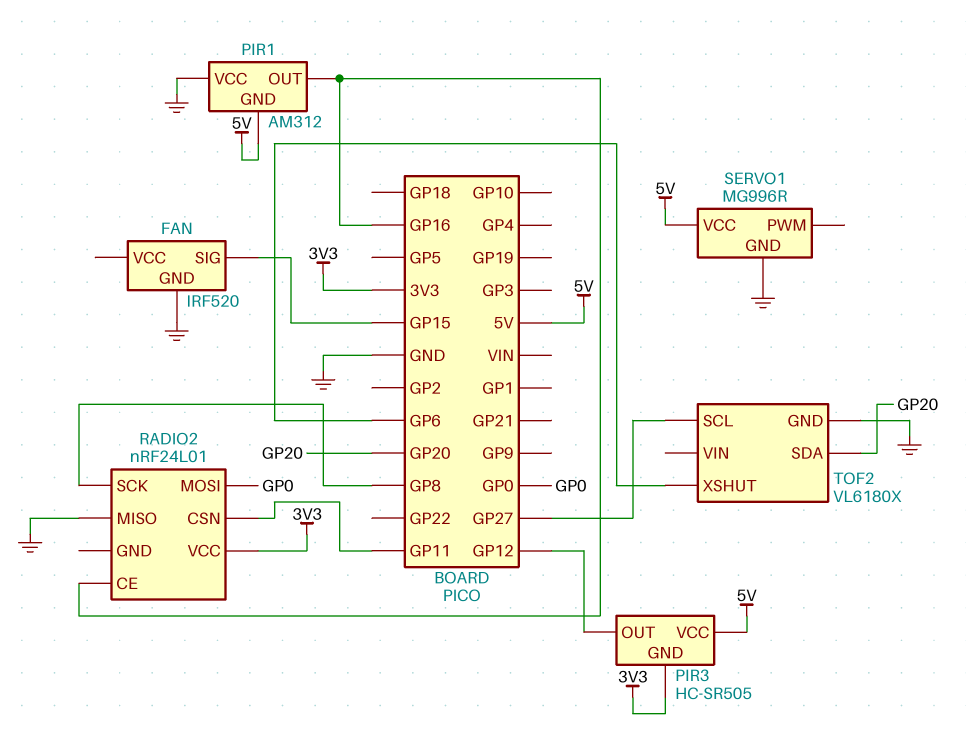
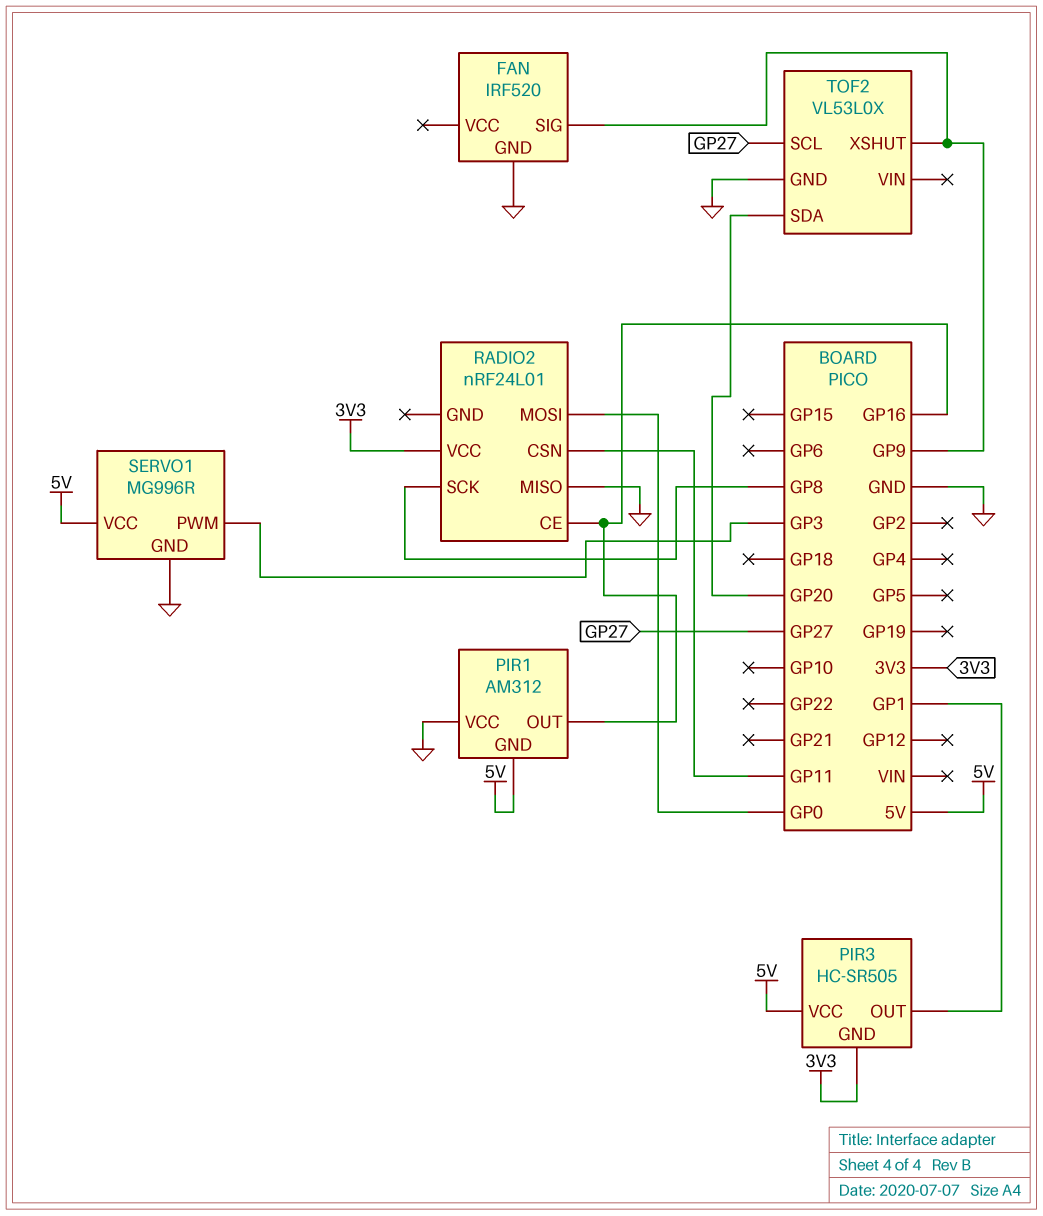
FAN pin SIG: GP15 -> GP9
PIR3 pin OUT: GP12 -> GP1
SERVO1 pin PWM: none -> GP3
TOF2: VL6180X -> VL53L0X
TOF2 pin XSHUT: GP6 -> GP9

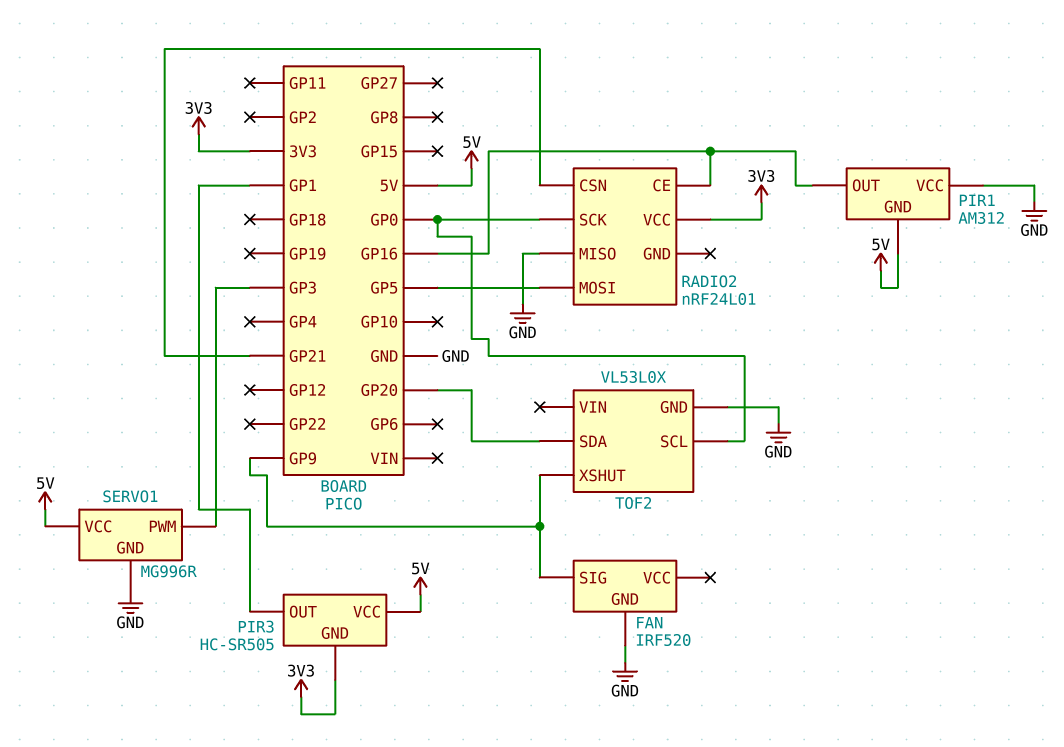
RADIO2 pin CSN: GP11 -> GP21
RADIO2 pin MOSI: GP0 -> GP5
RADIO2 pin SCK: GP8 -> GP0
TOF2 pin SCL: GP27 -> GP0

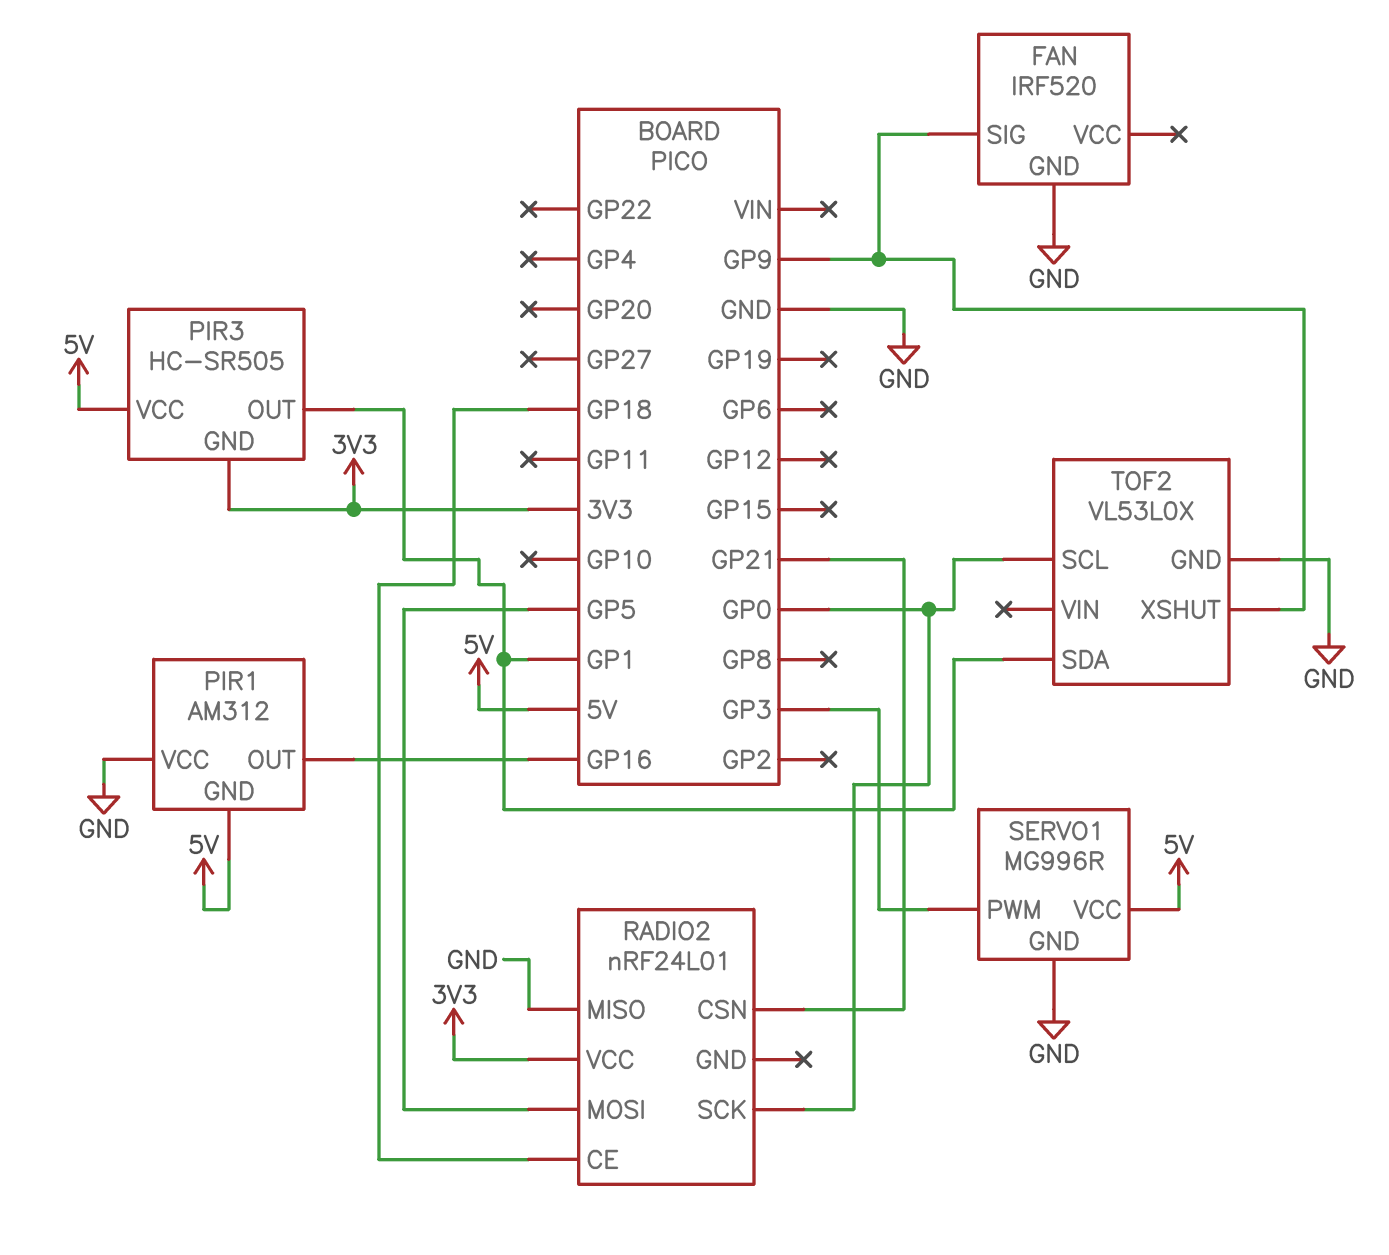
RADIO2 pin CE: GP16 -> GP18
TOF2 pin SDA: GP20 -> GP1

